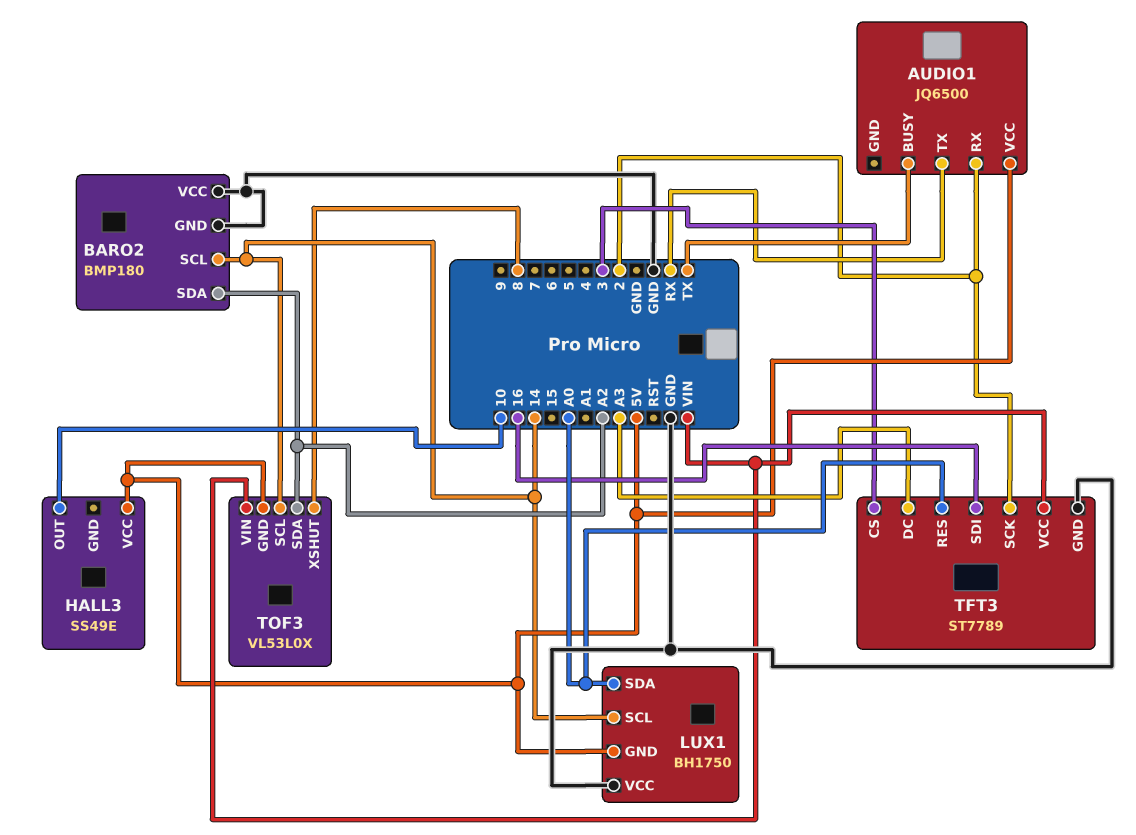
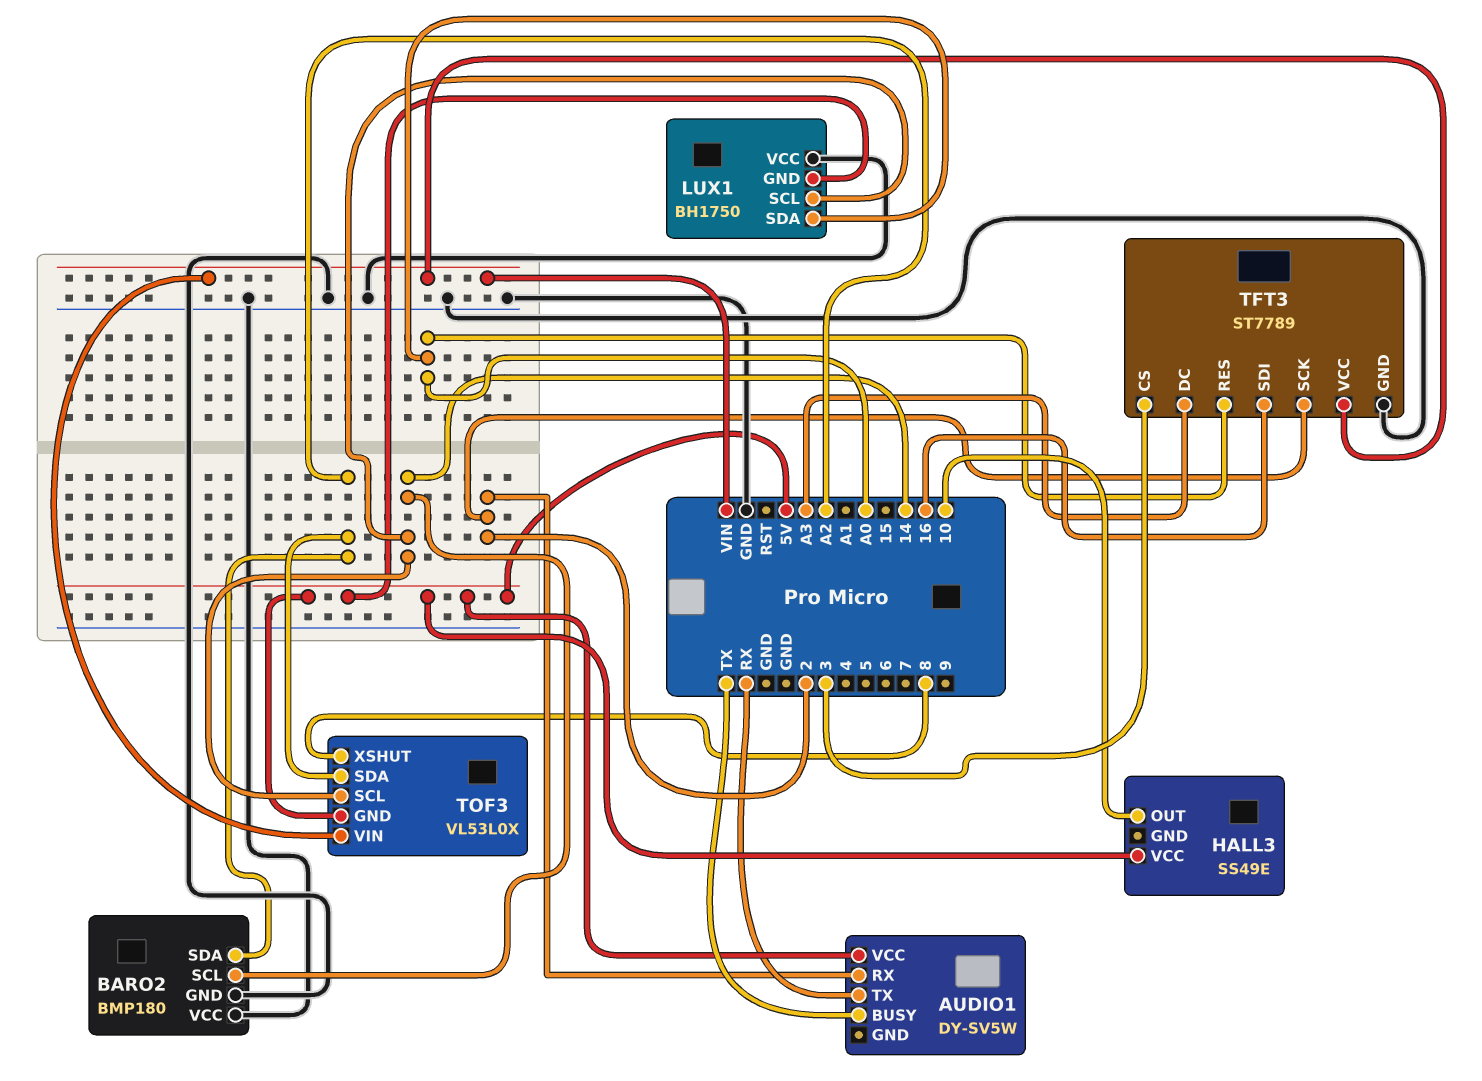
AUDIO1: JQ6500 -> DY-SV5W

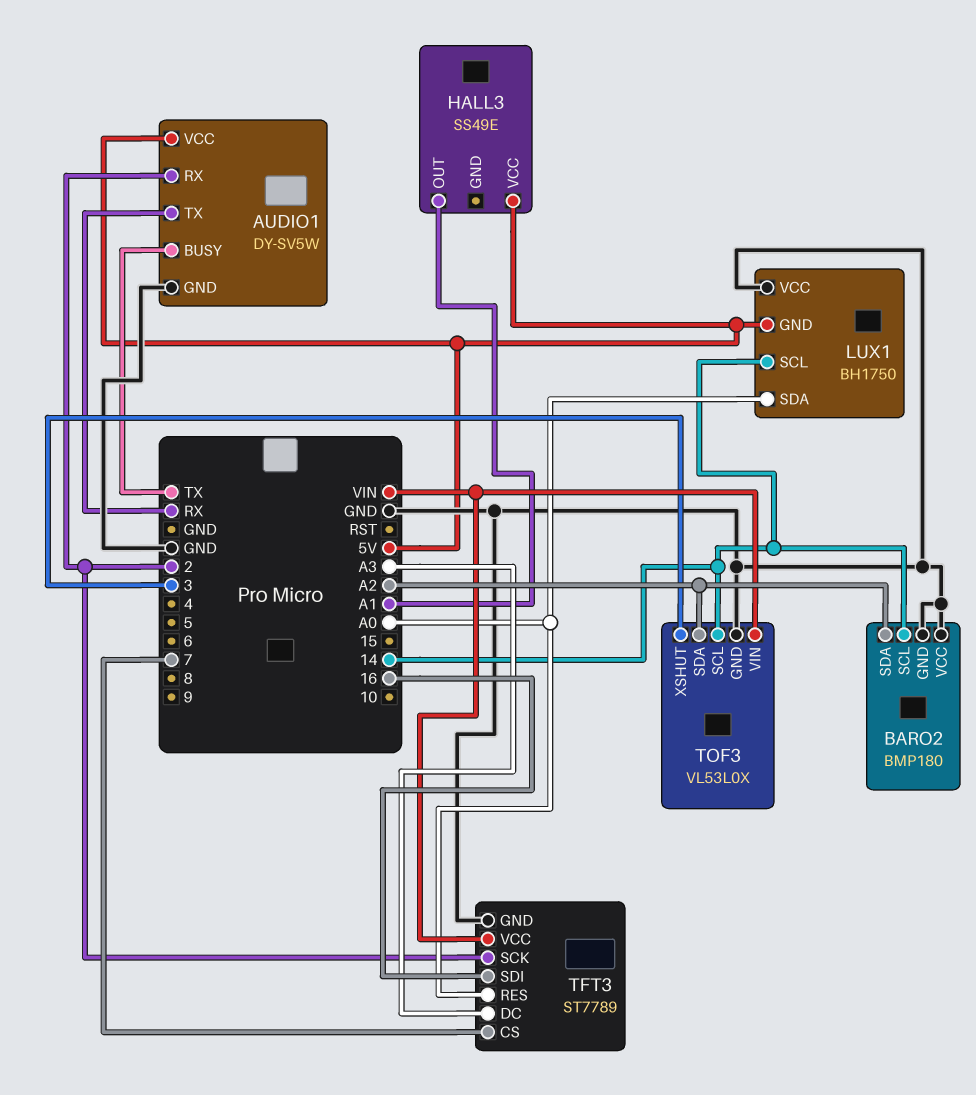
AUDIO1 pin GND: none -> GND
HALL3 pin OUT: 10 -> A1
TFT3 pin CS: 3 -> 7
TOF3 pin GND: 5V -> GND
TOF3 pin XSHUT: 8 -> 3

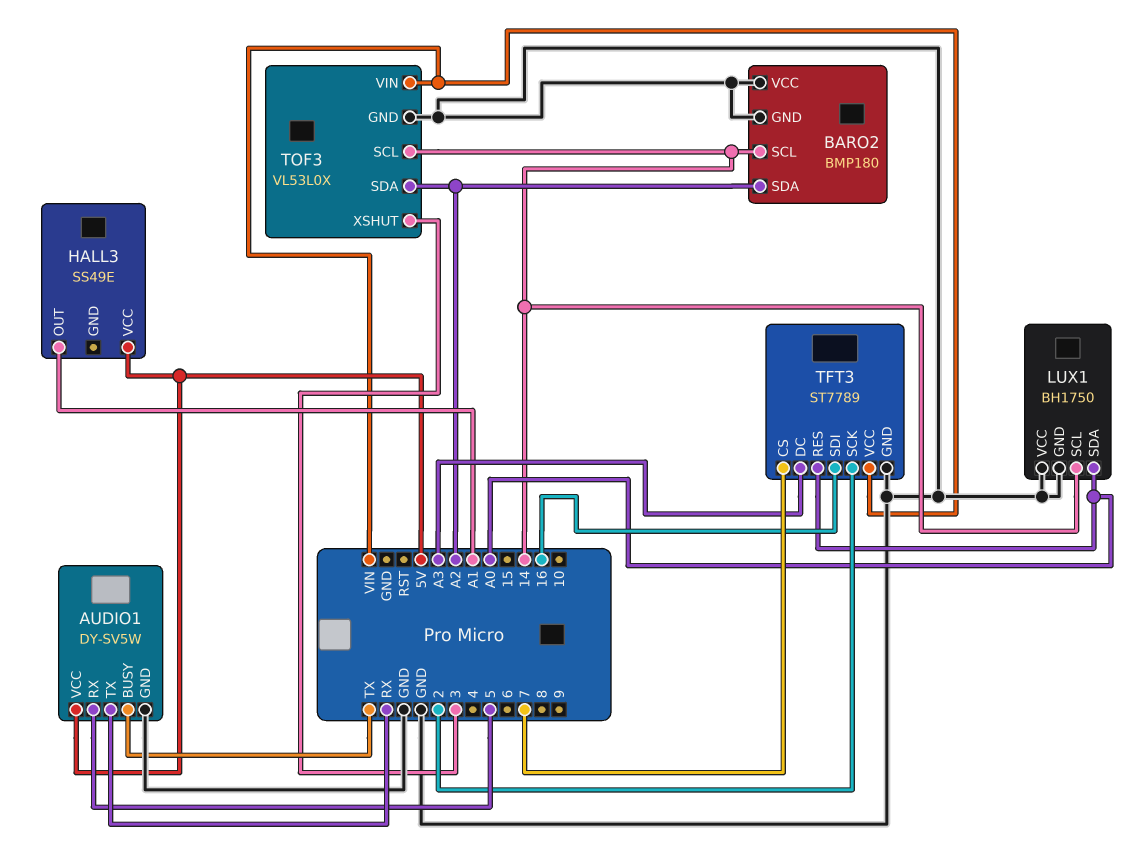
AUDIO1 pin RX: 2 -> 5
LUX1 pin GND: 5V -> GND

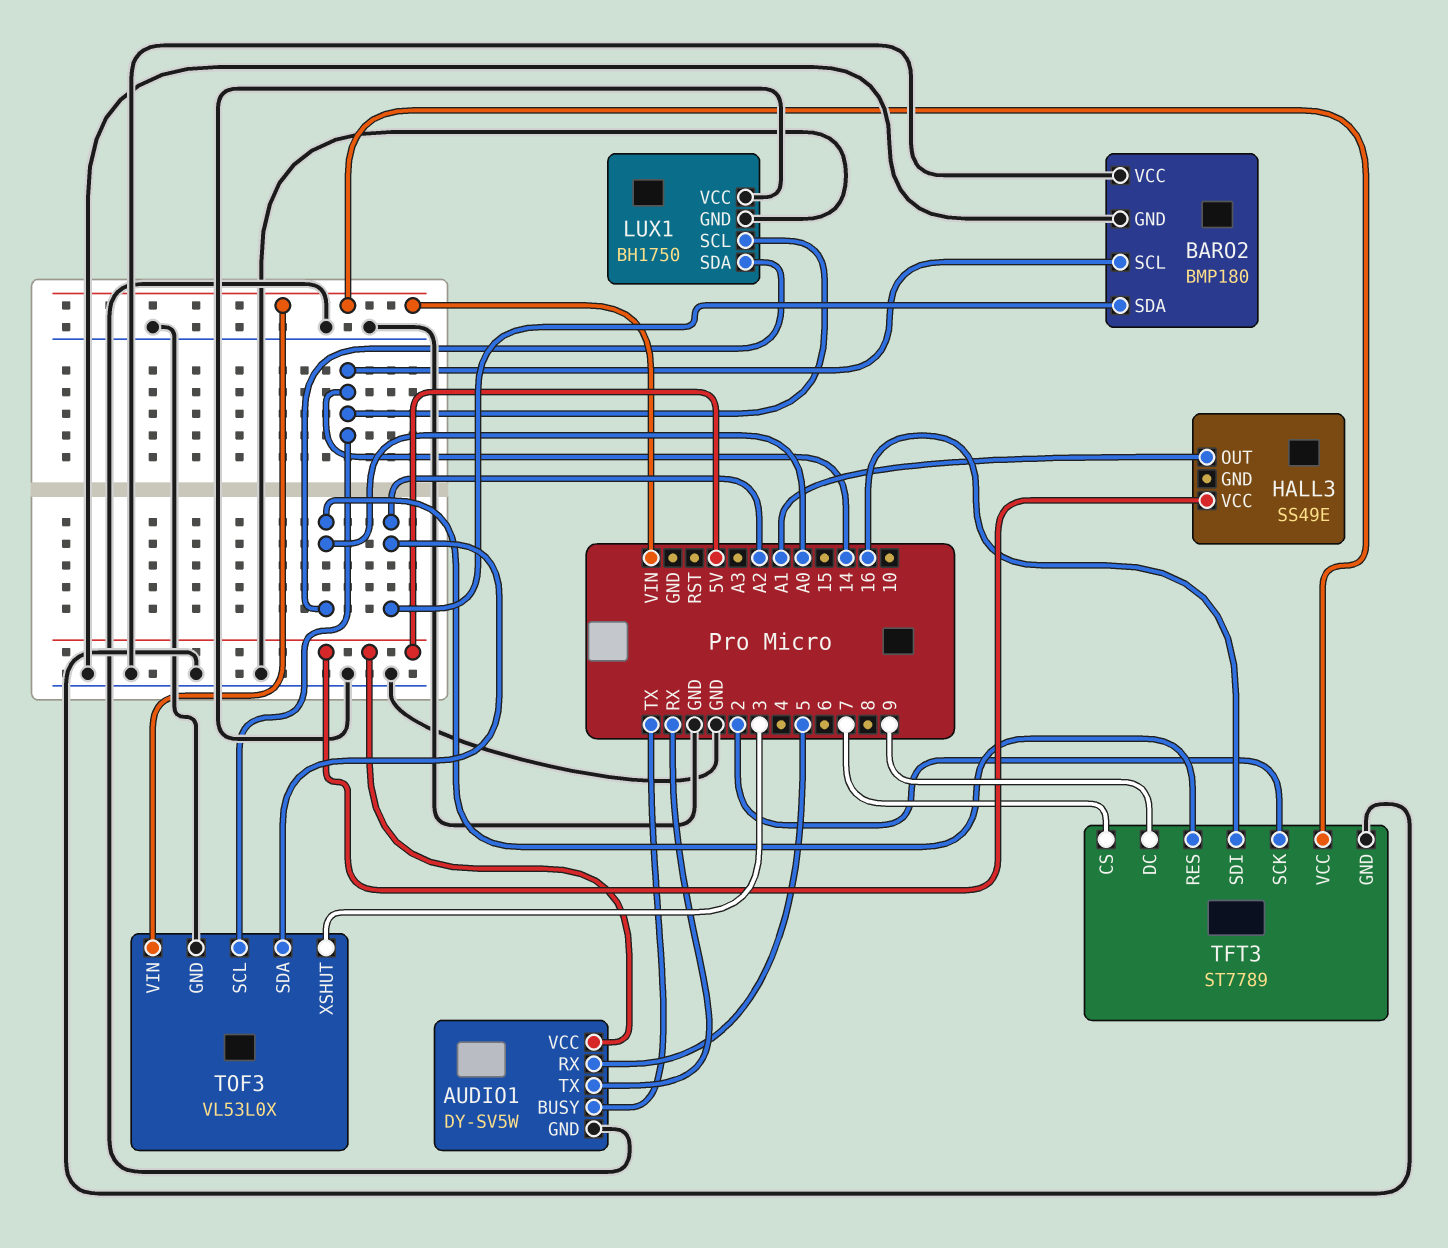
TFT3 pin DC: A3 -> 9

